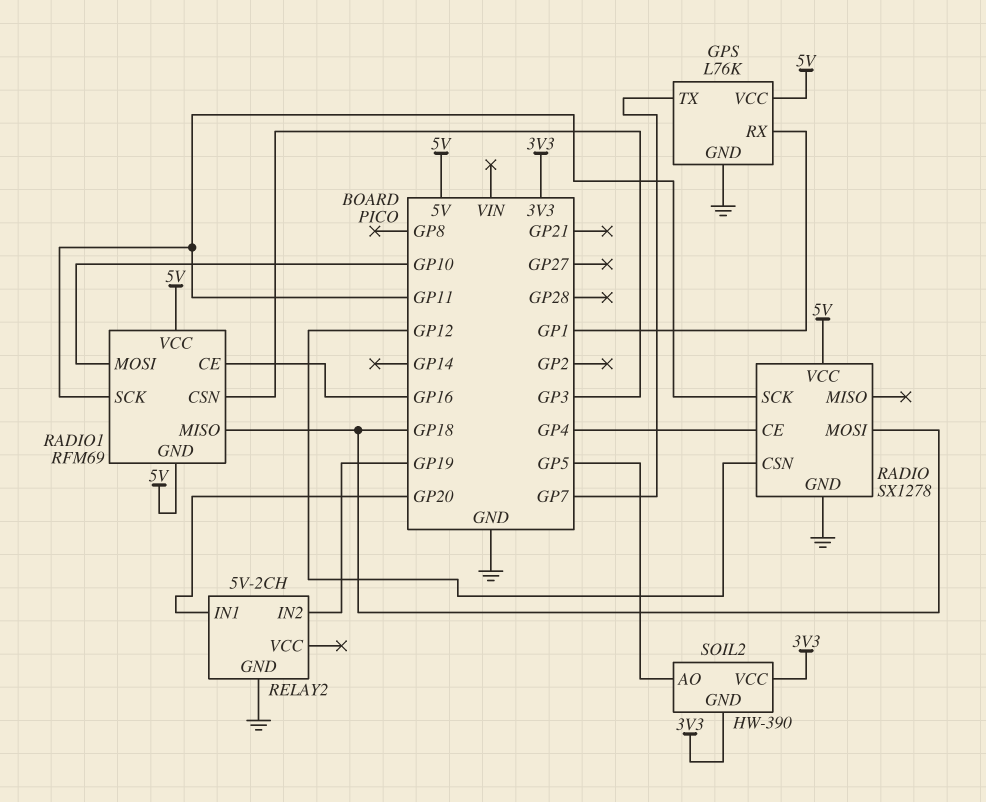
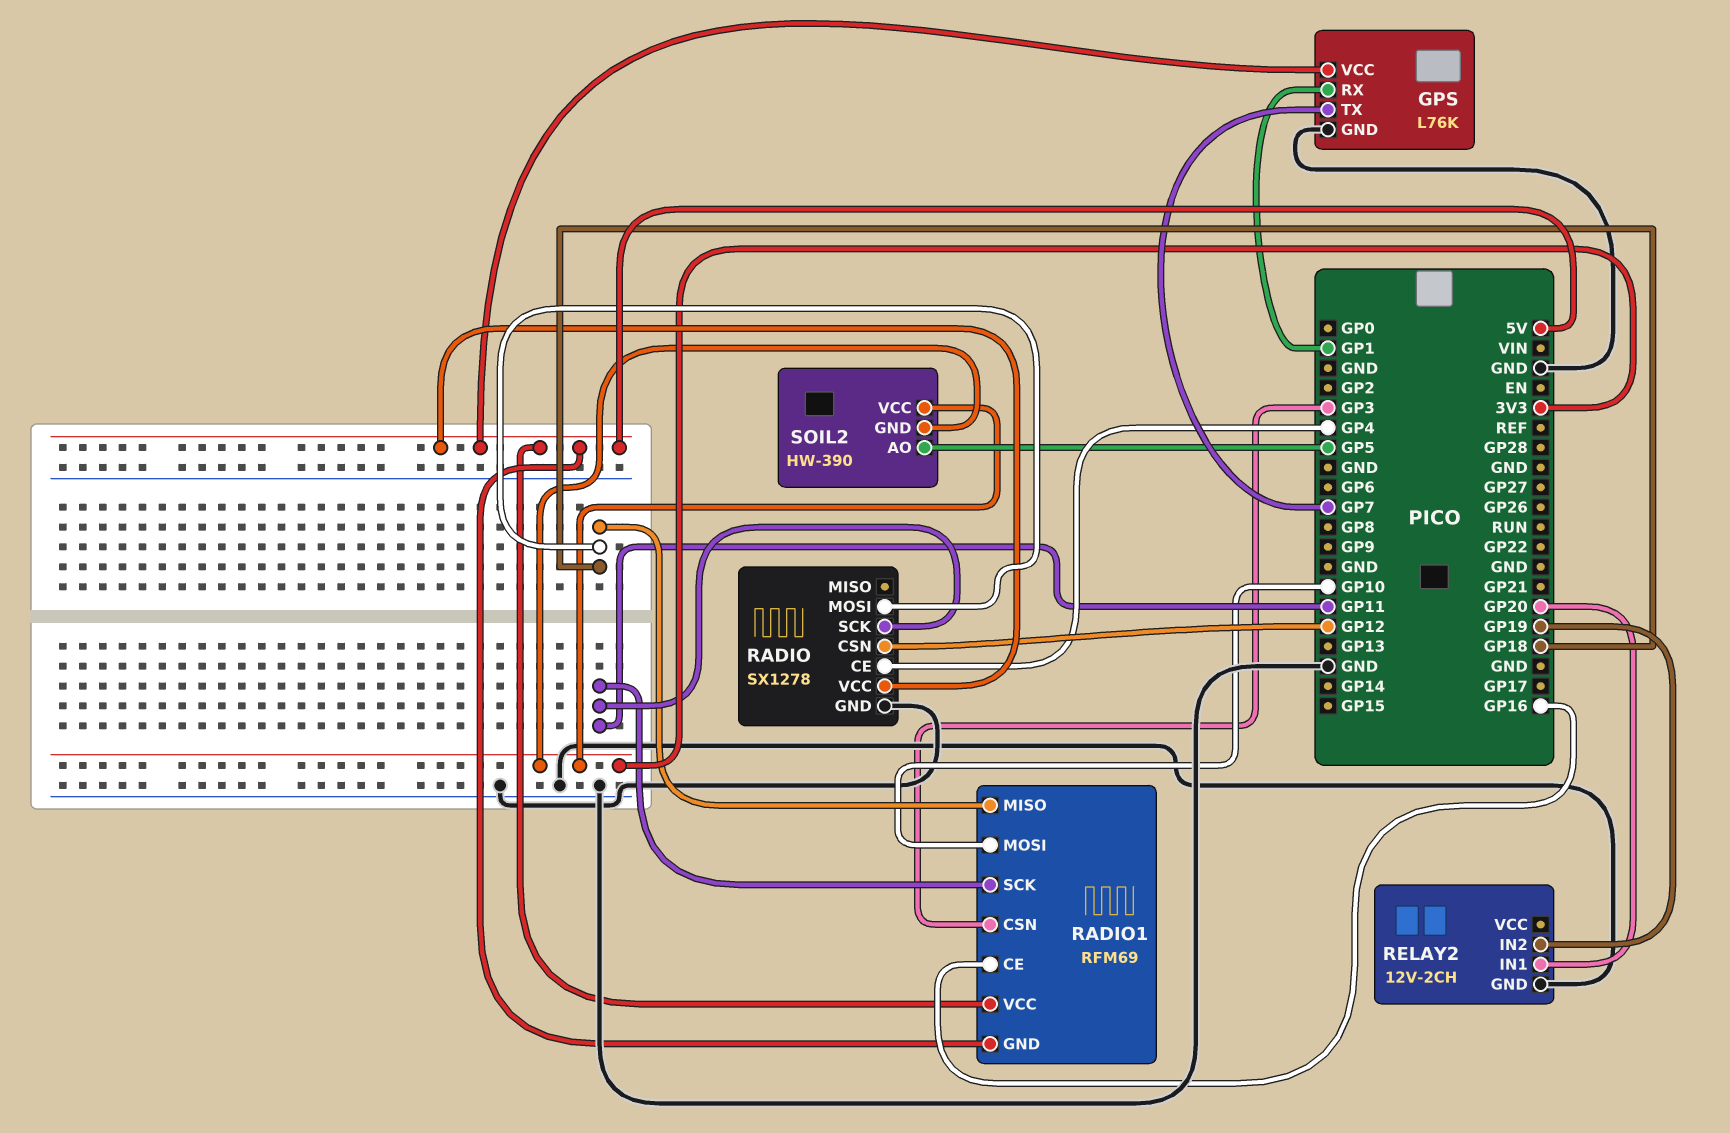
RELAY2: 5V-2CH -> 12V-2CH

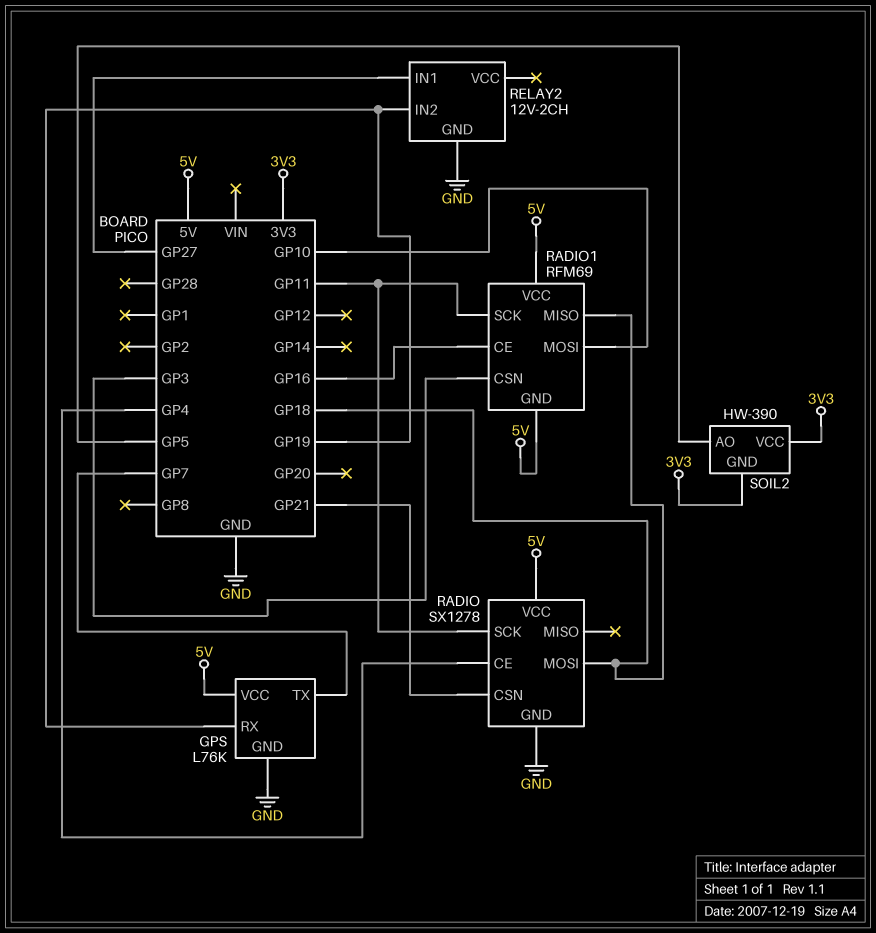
GPS pin RX: GP1 -> GP19
RADIO pin CSN: GP12 -> GP21
RELAY2 pin IN1: GP20 -> GP27

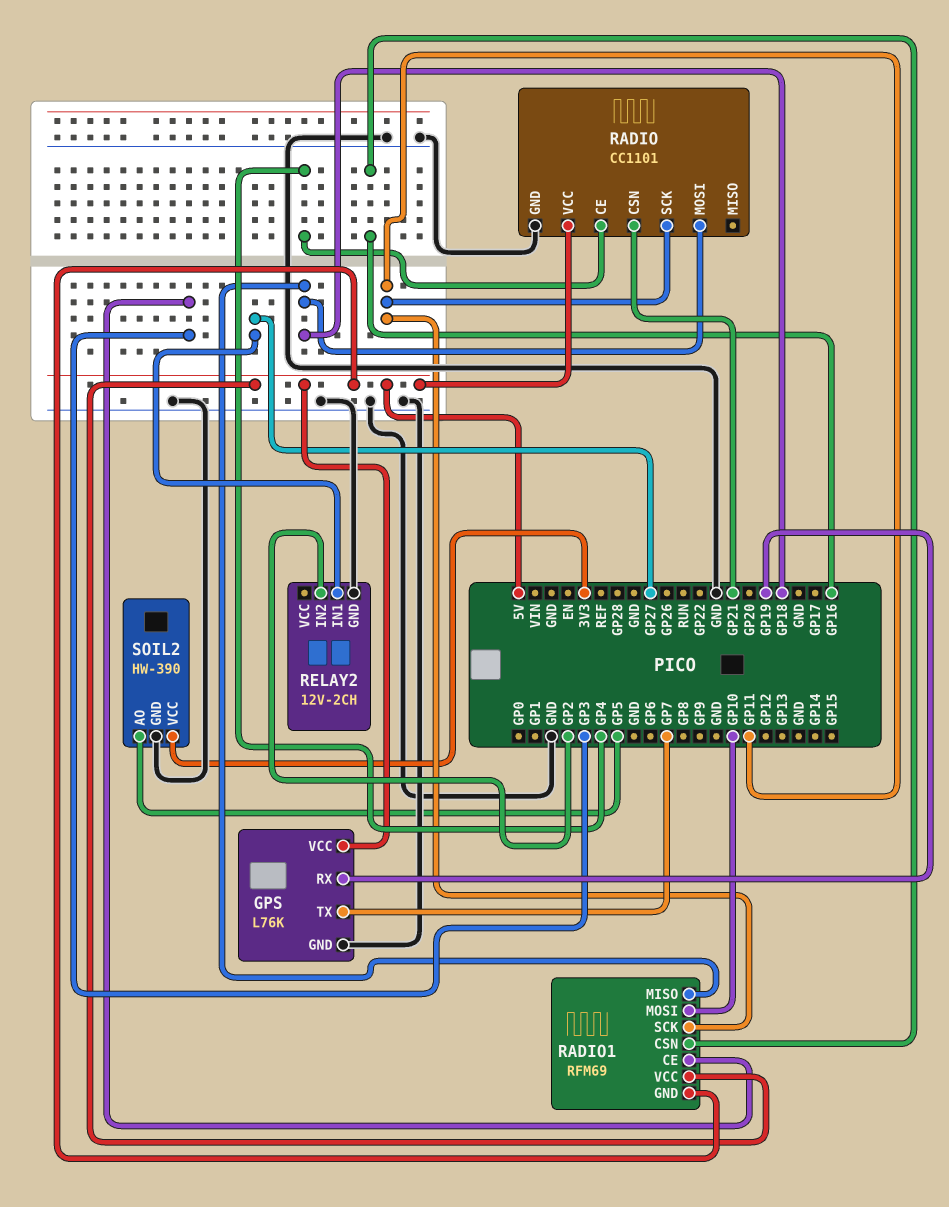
RADIO: SX1278 -> CC1101
RADIO1 pin CE: GP16 -> GP3
RADIO1 pin CSN: GP3 -> GP16
RELAY2 pin IN2: GP19 -> GP2
SOIL2 pin GND: 3V3 -> GND

